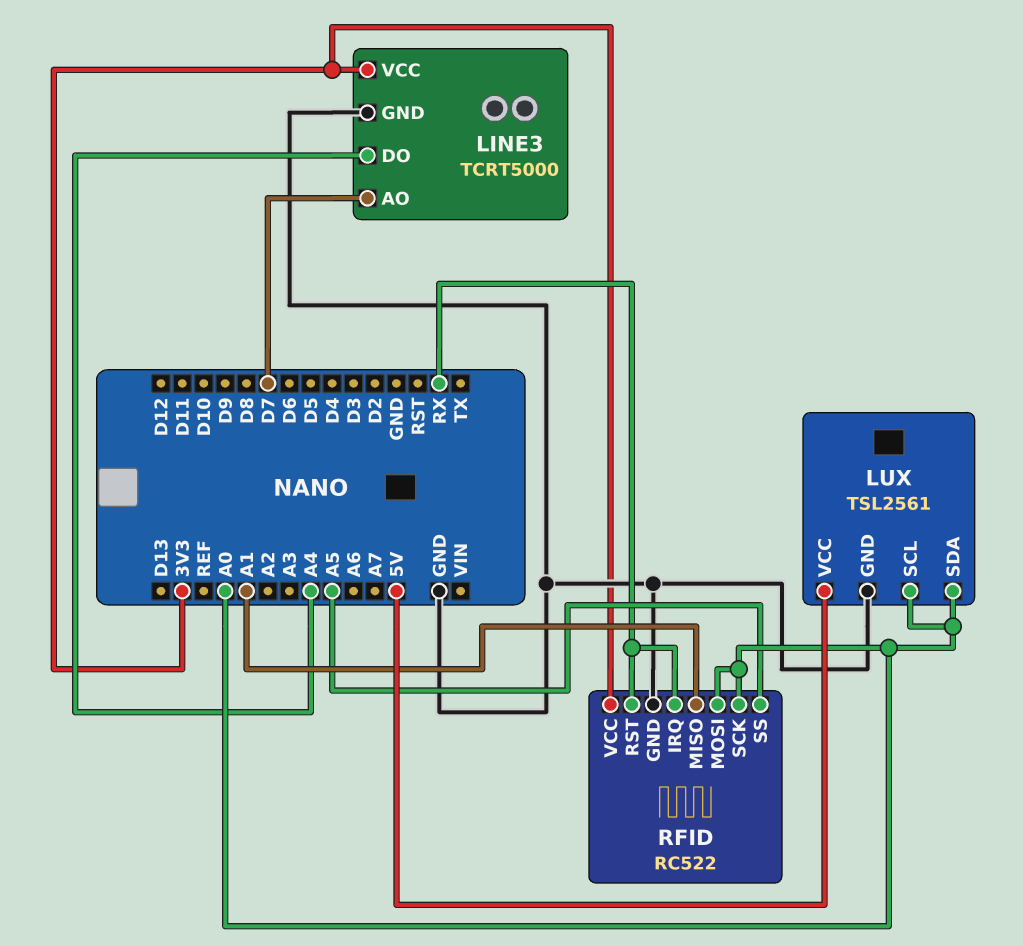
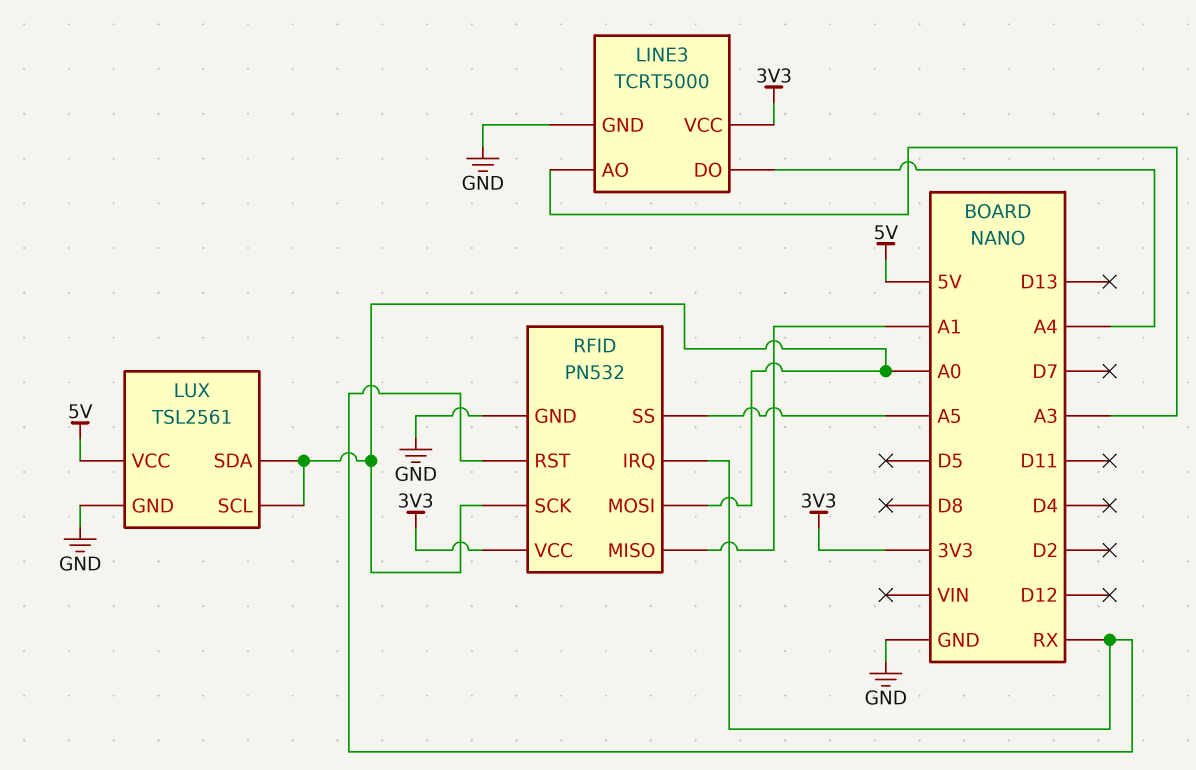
LINE3 pin AO: D7 -> A3
RFID: RC522 -> PN532

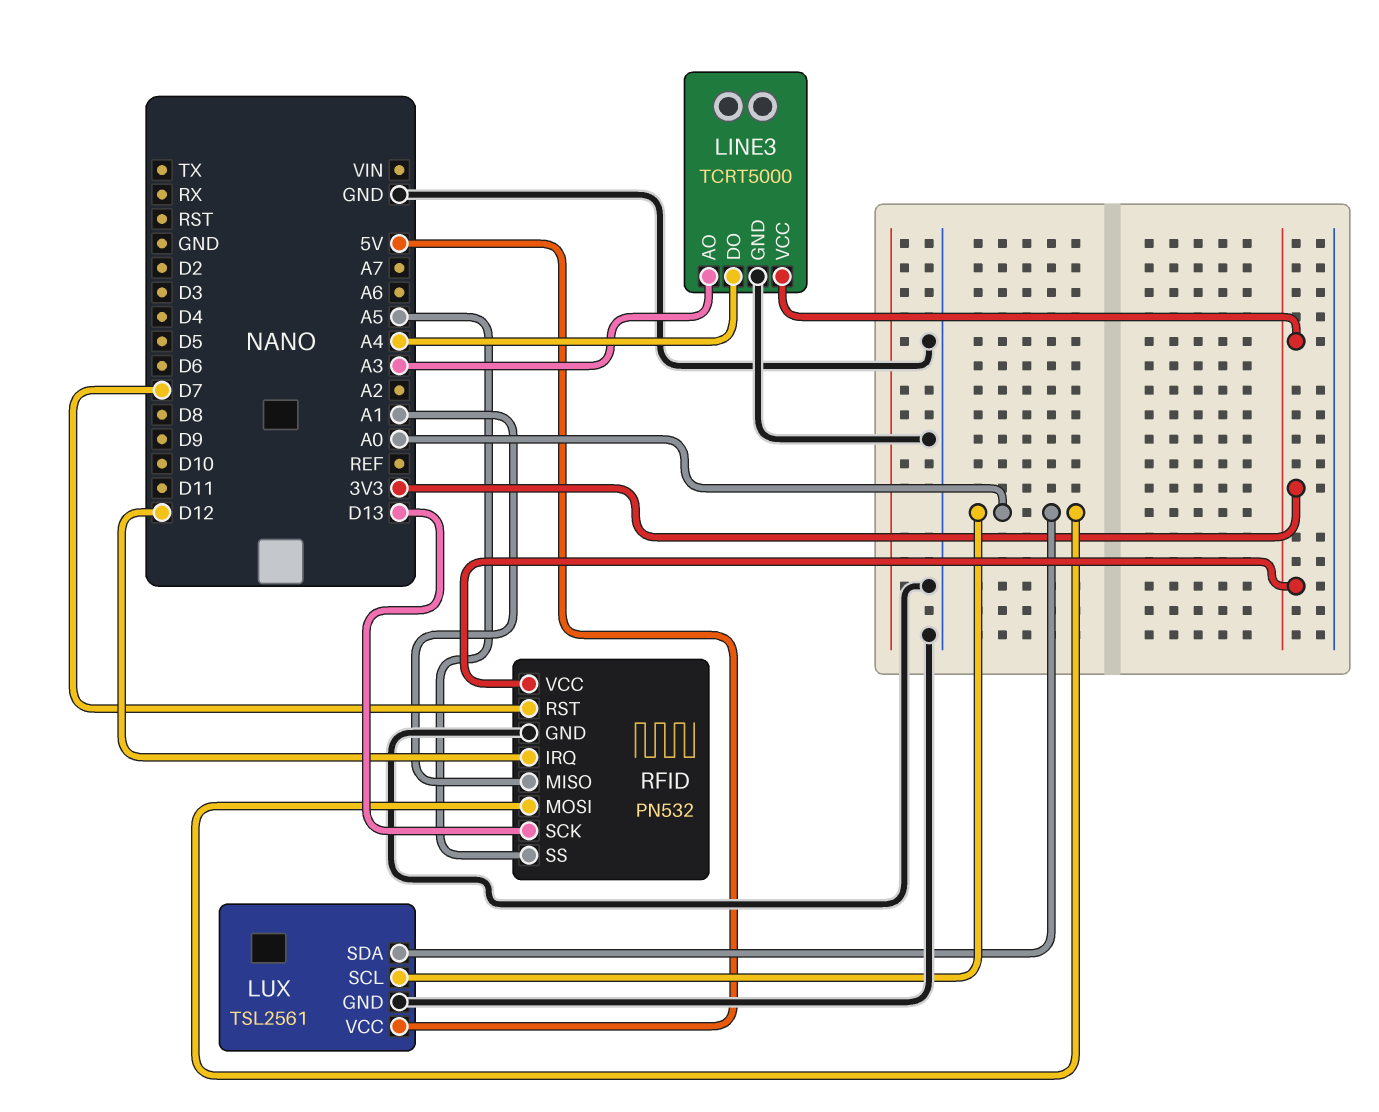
RFID pin IRQ: RX -> D12
RFID pin RST: RX -> D7
RFID pin SCK: A0 -> D13

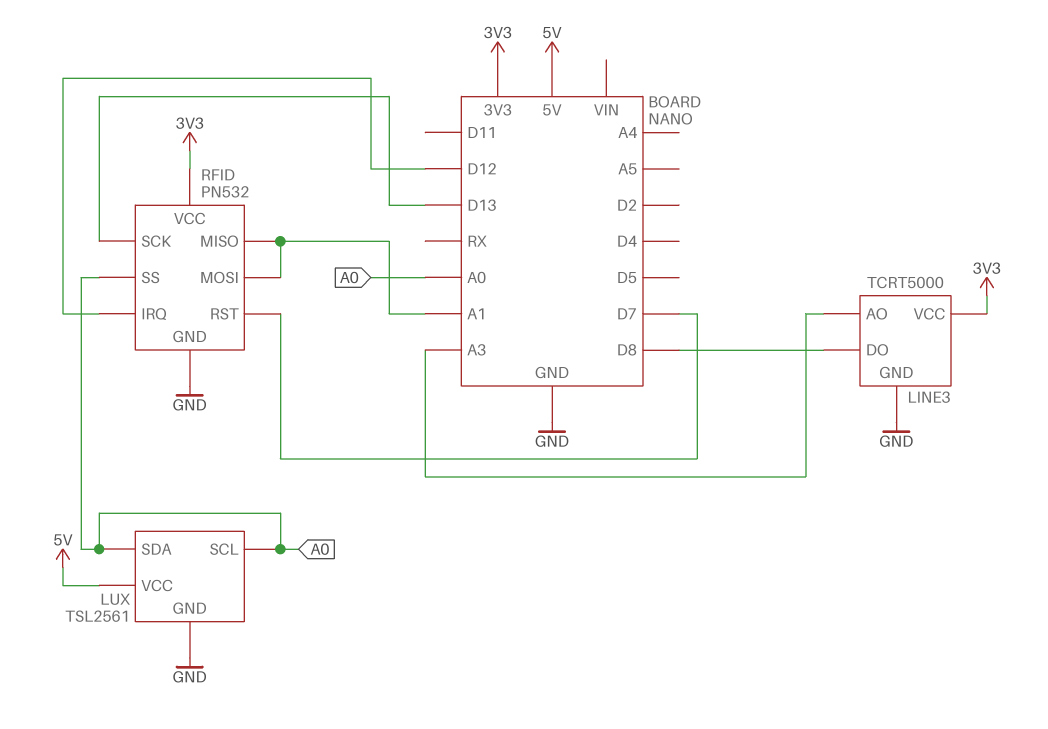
LINE3 pin DO: A4 -> D8
RFID pin MOSI: A0 -> A1
RFID pin SS: A5 -> A0

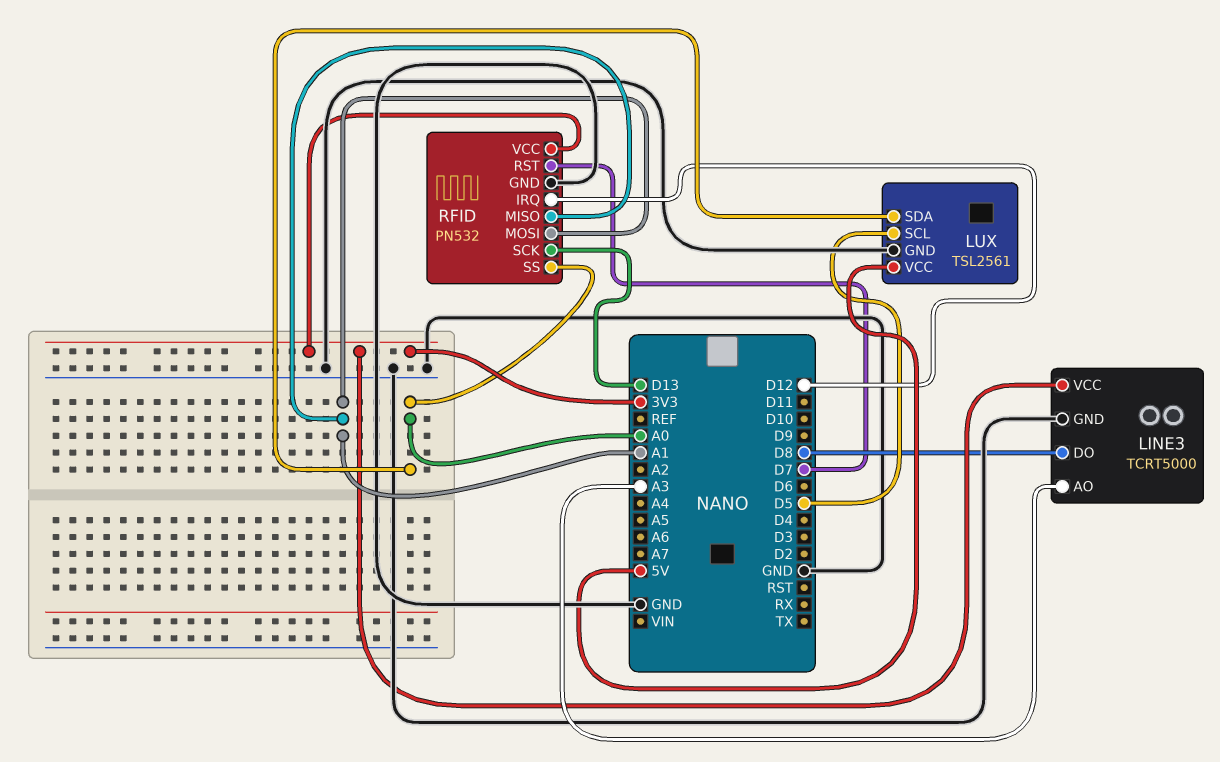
LUX pin SCL: A0 -> D5

